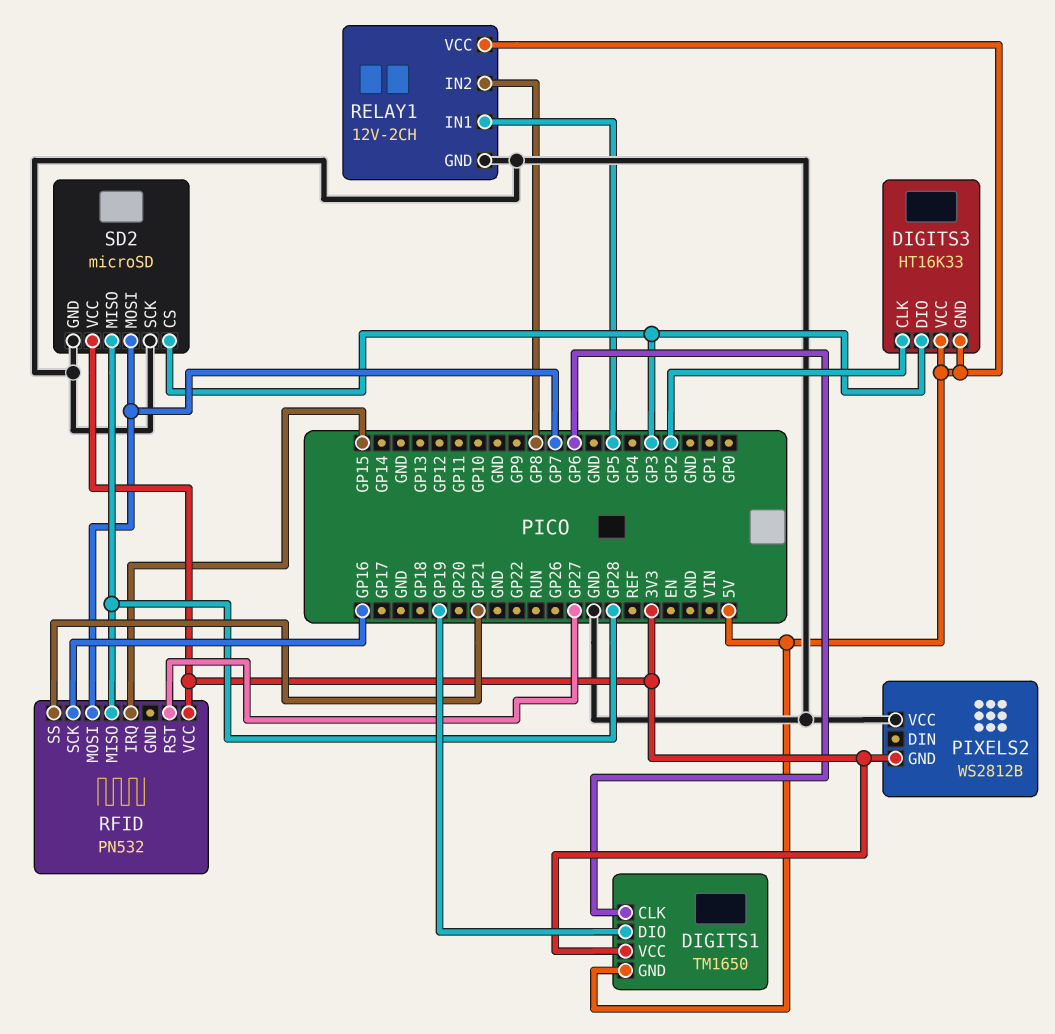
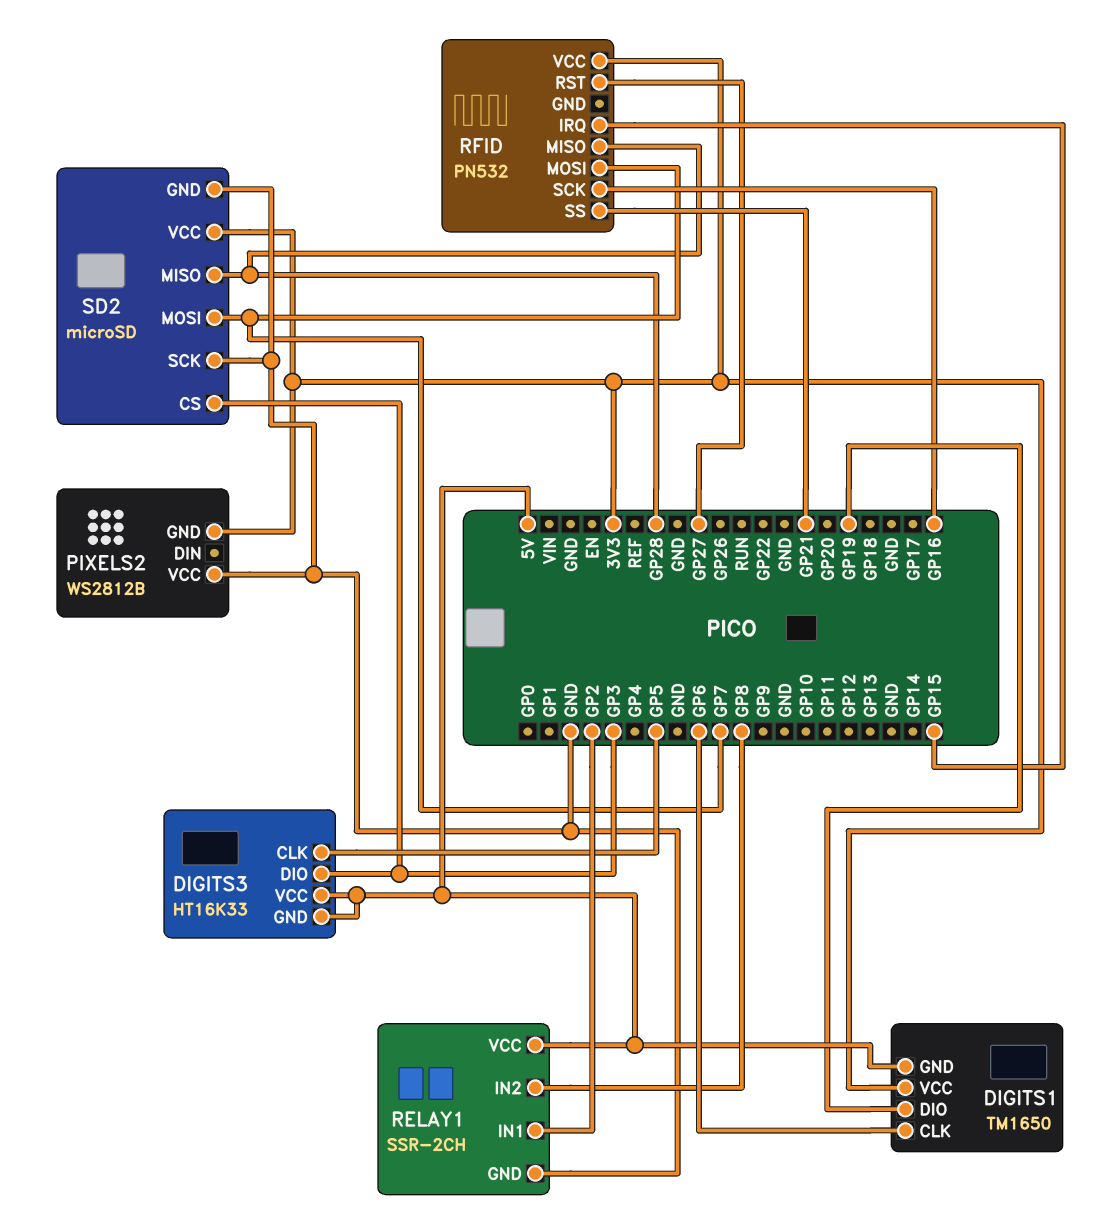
DIGITS3 pin CLK: GP2 -> GP5
RELAY1: 12V-2CH -> SSR-2CH
RELAY1 pin IN1: GP5 -> GP2

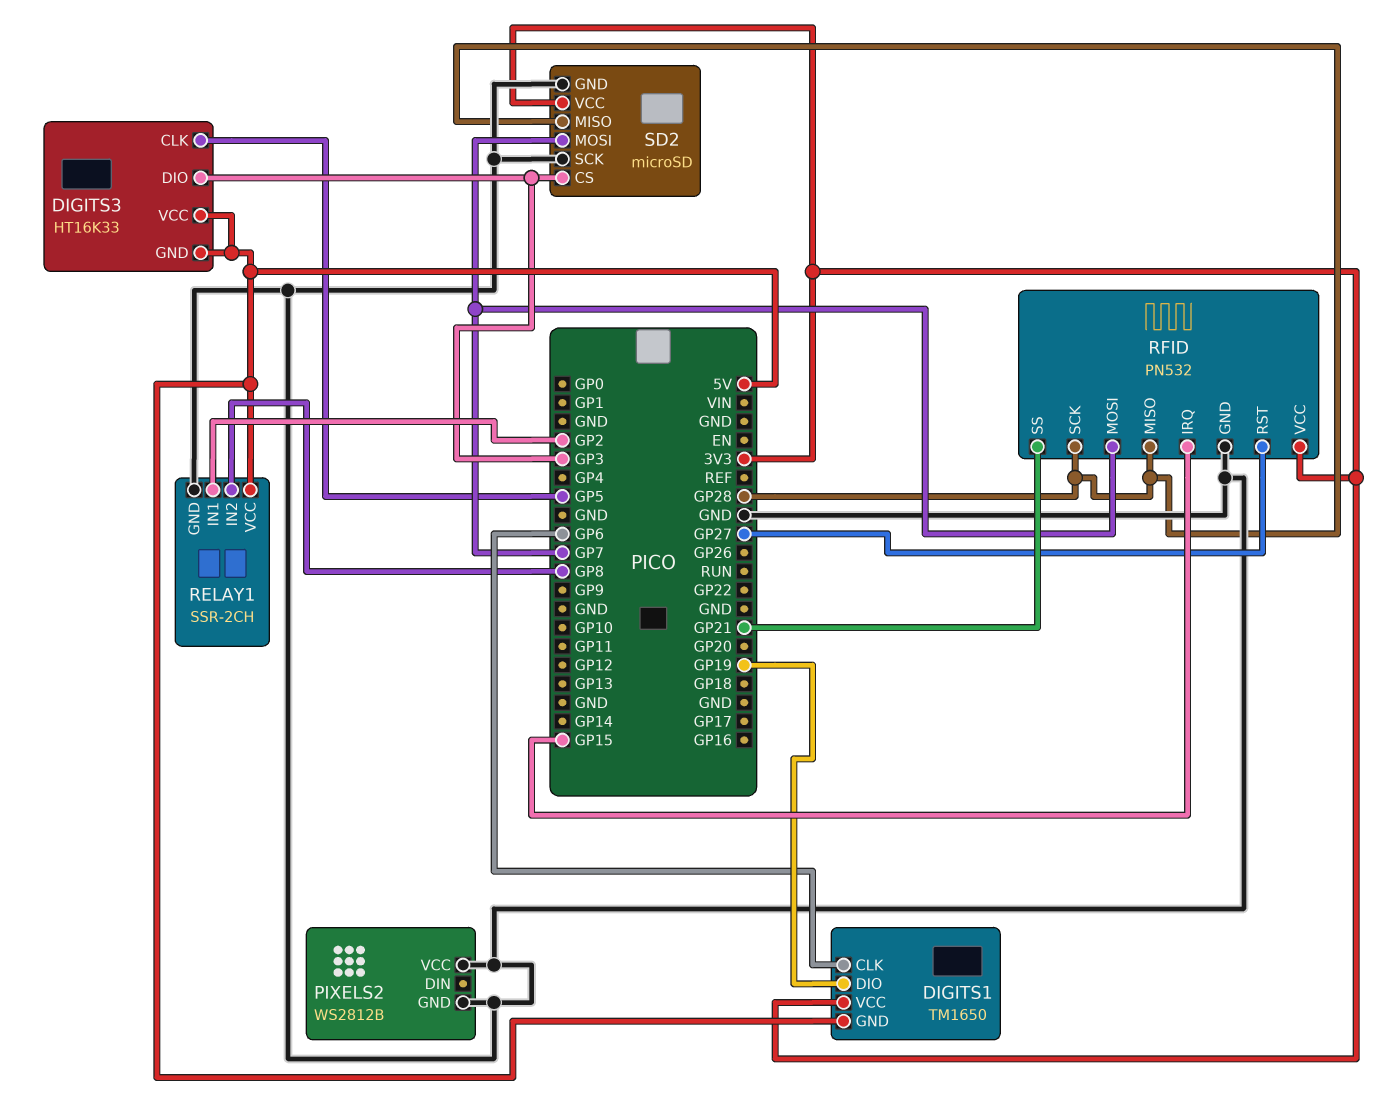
PIXELS2 pin GND: 3V3 -> GND
RFID pin GND: none -> GND
RFID pin SCK: GP16 -> GP28

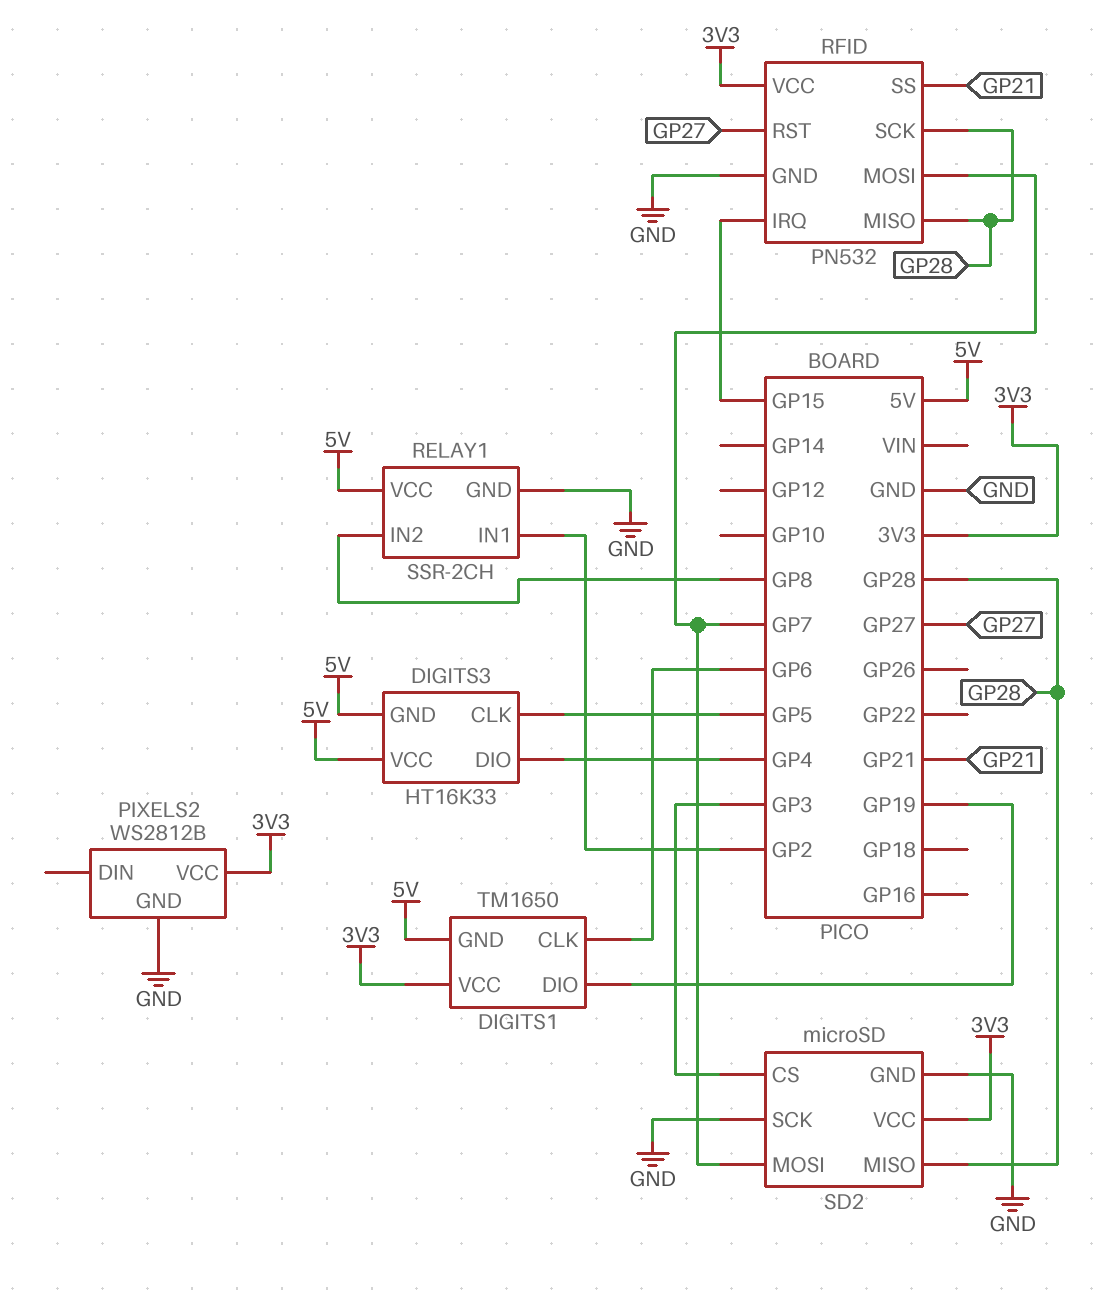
DIGITS3 pin DIO: GP3 -> GP4
PIXELS2 pin VCC: GND -> 3V3

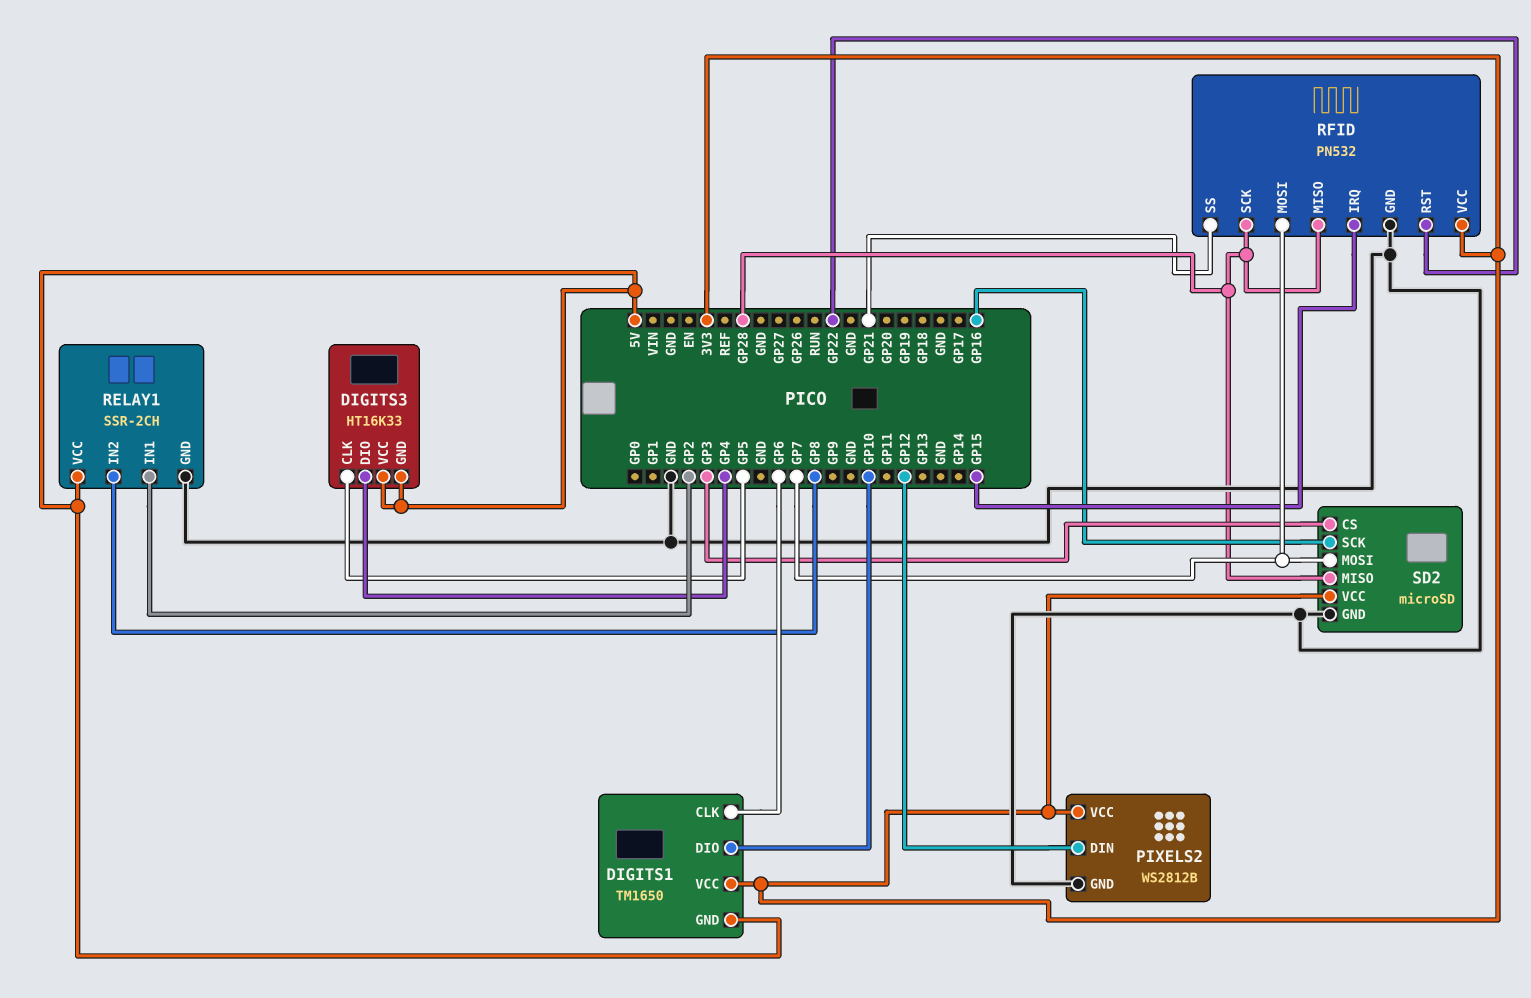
DIGITS1 pin DIO: GP19 -> GP10
PIXELS2 pin DIN: none -> GP12
RFID pin RST: GP27 -> GP22
SD2 pin SCK: GND -> GP16

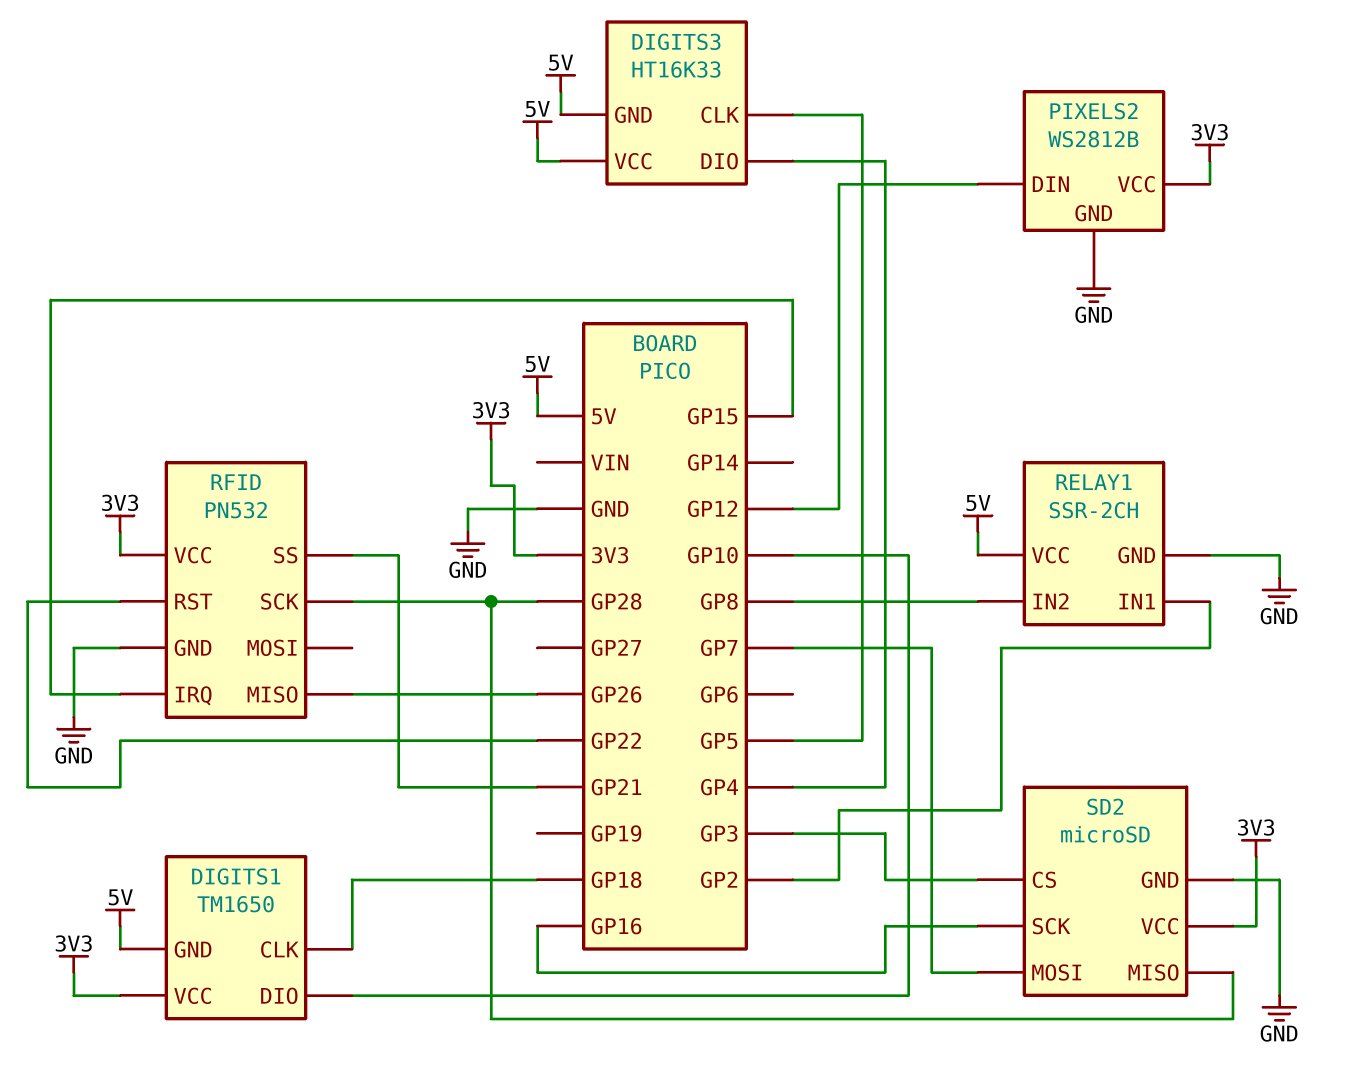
DIGITS1 pin CLK: GP6 -> GP18
RFID pin MISO: GP28 -> GP26
RFID pin MOSI: GP7 -> none

